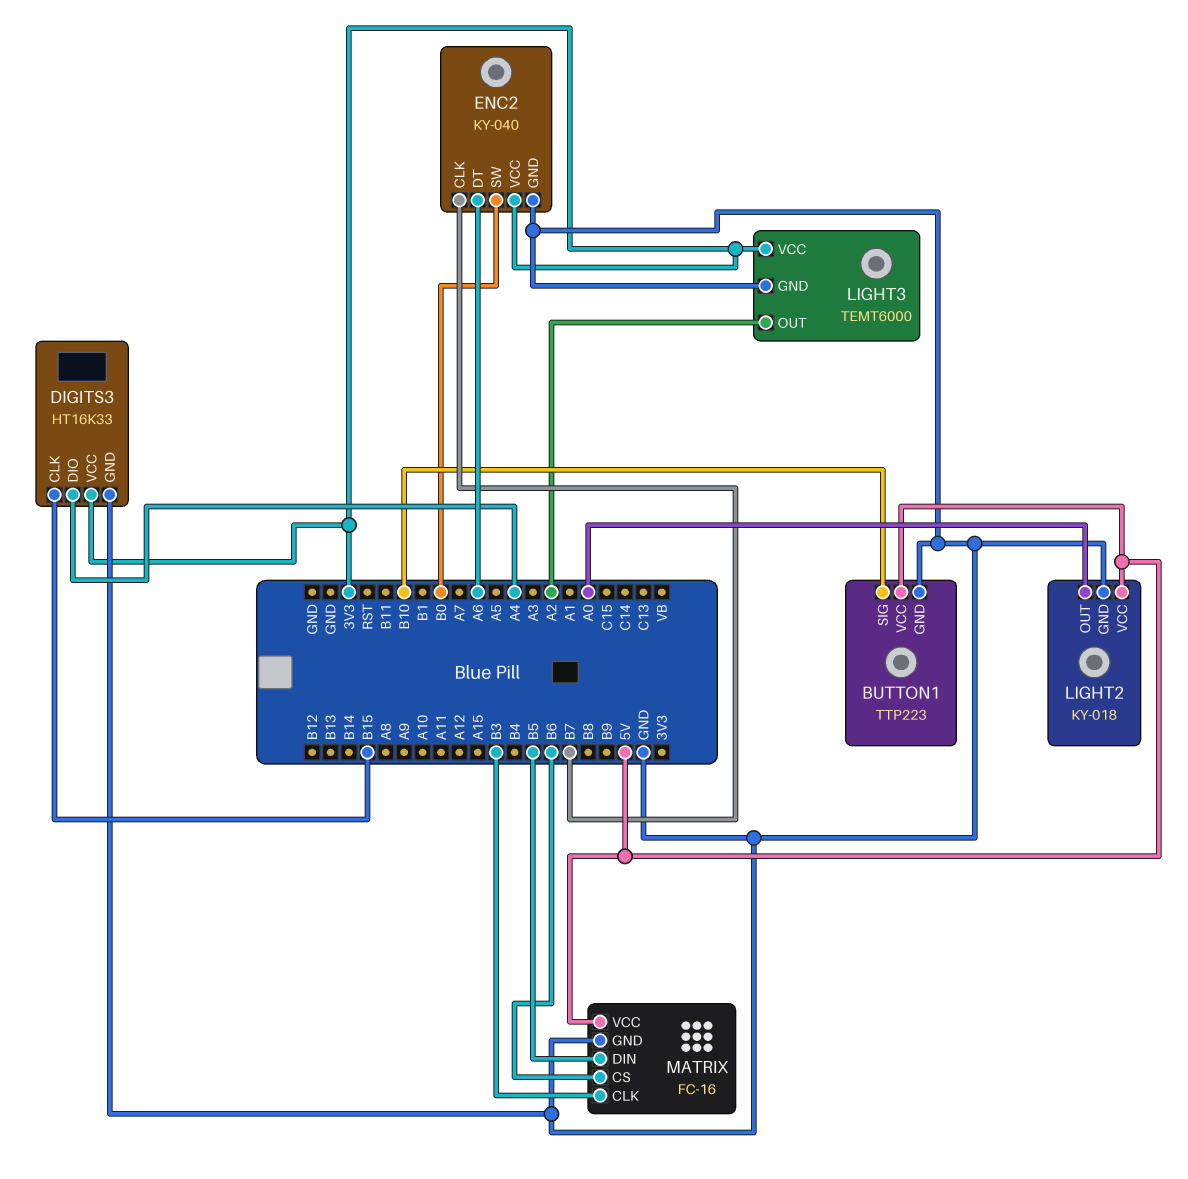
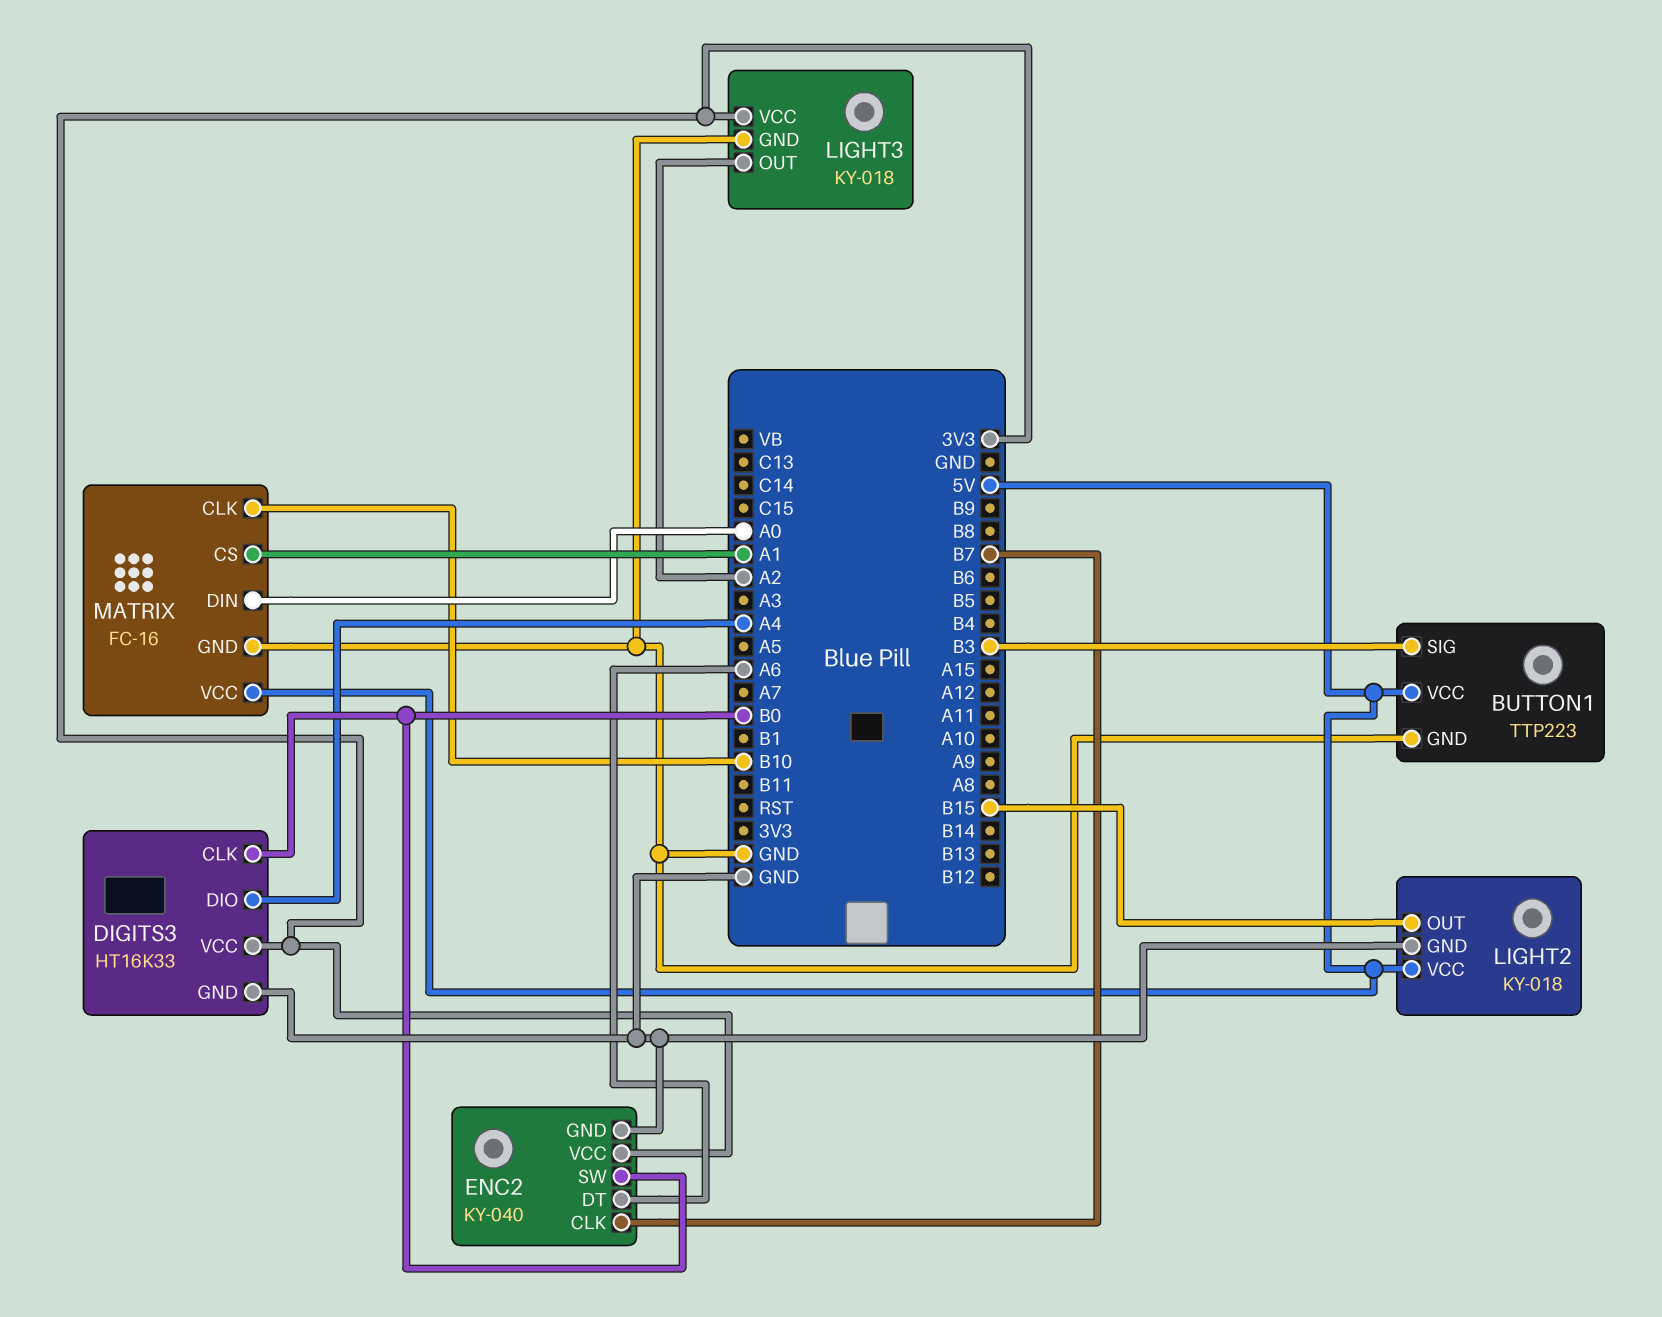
BUTTON1 pin SIG: B10 -> B3
DIGITS3 pin CLK: B15 -> B0
LIGHT2 pin OUT: A0 -> B15
LIGHT3: TEMT6000 -> KY-018
MATRIX pin CLK: B3 -> B10
MATRIX pin CS: B6 -> A1
MATRIX pin DIN: B5 -> A0

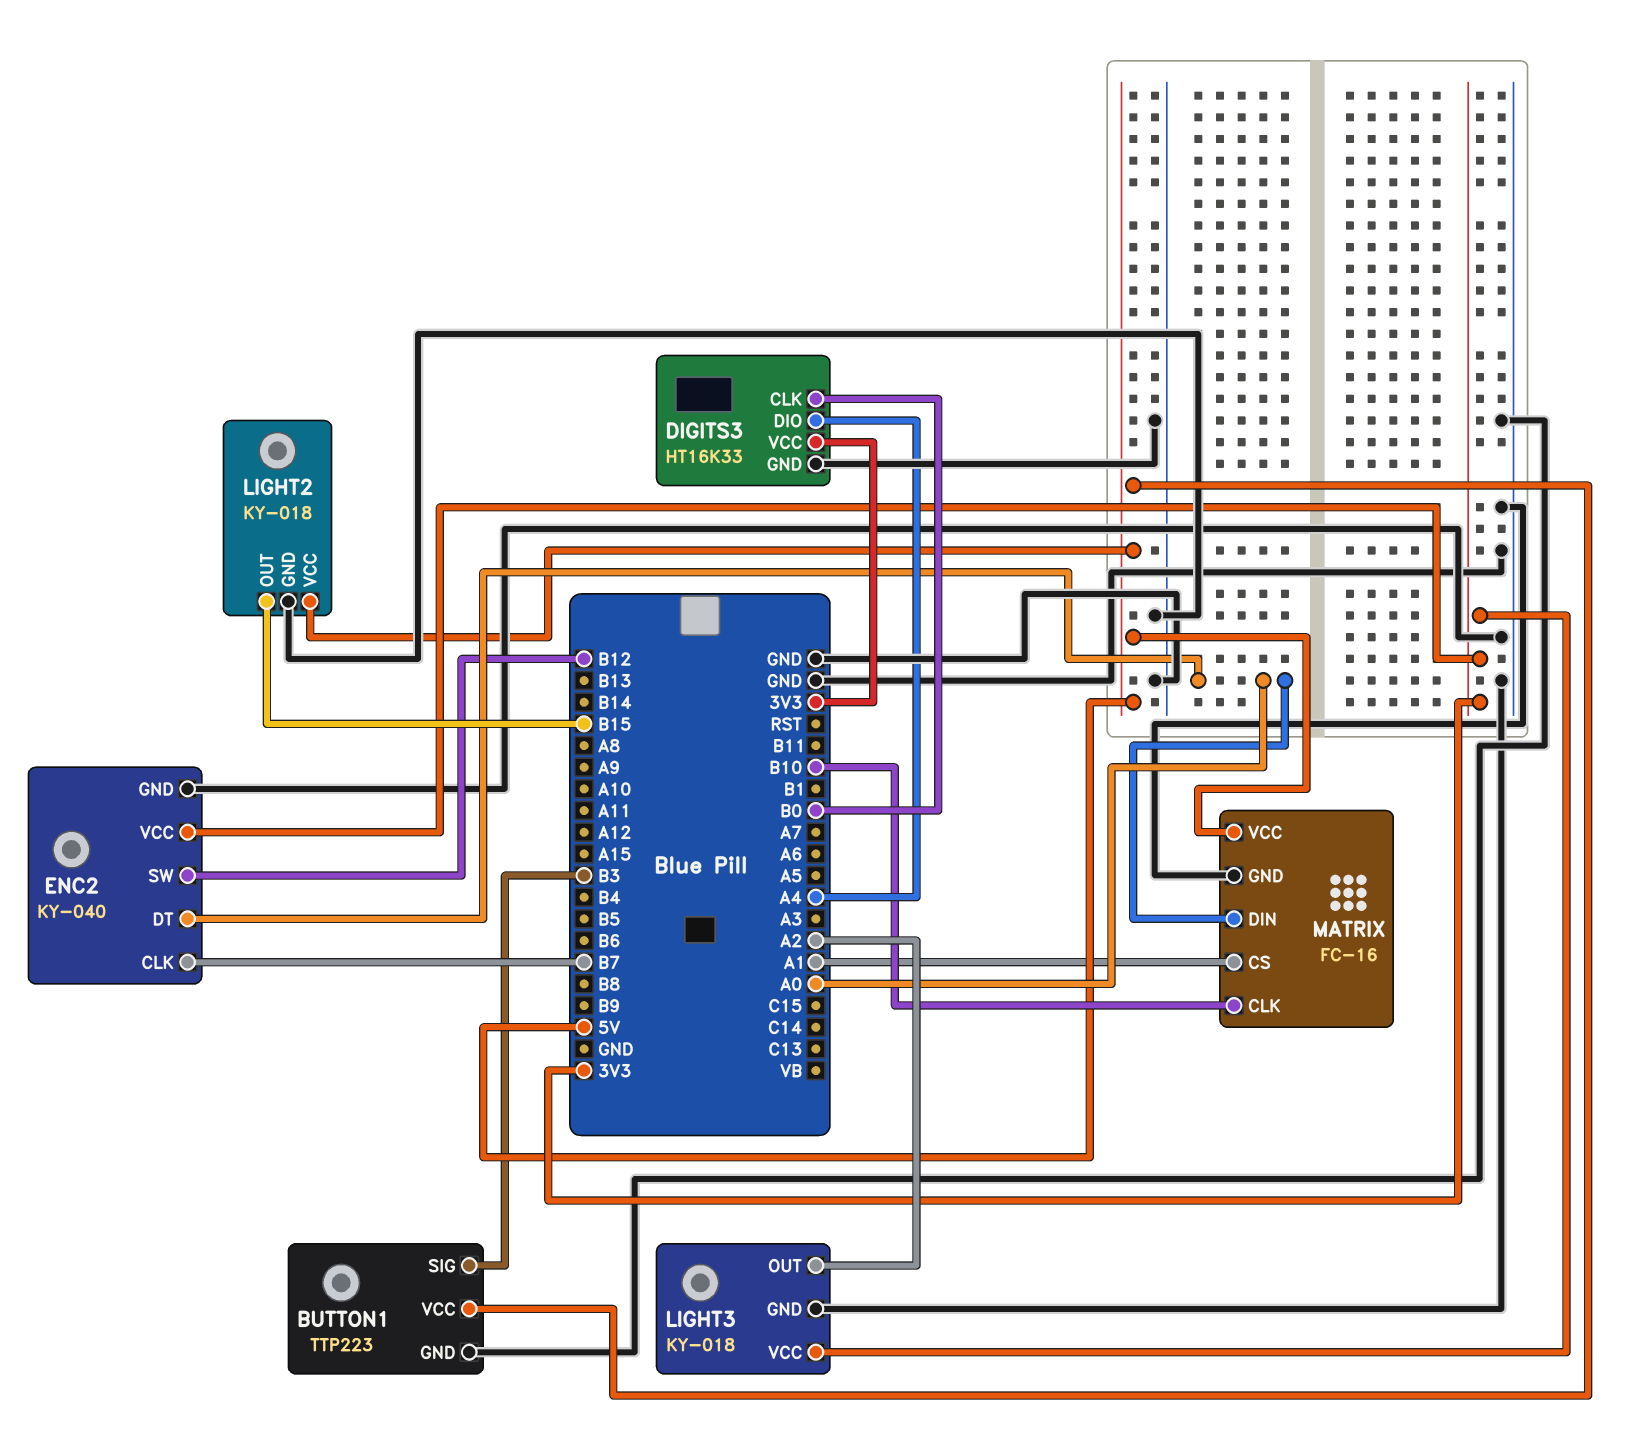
ENC2 pin DT: A6 -> A0
ENC2 pin SW: B0 -> B12

